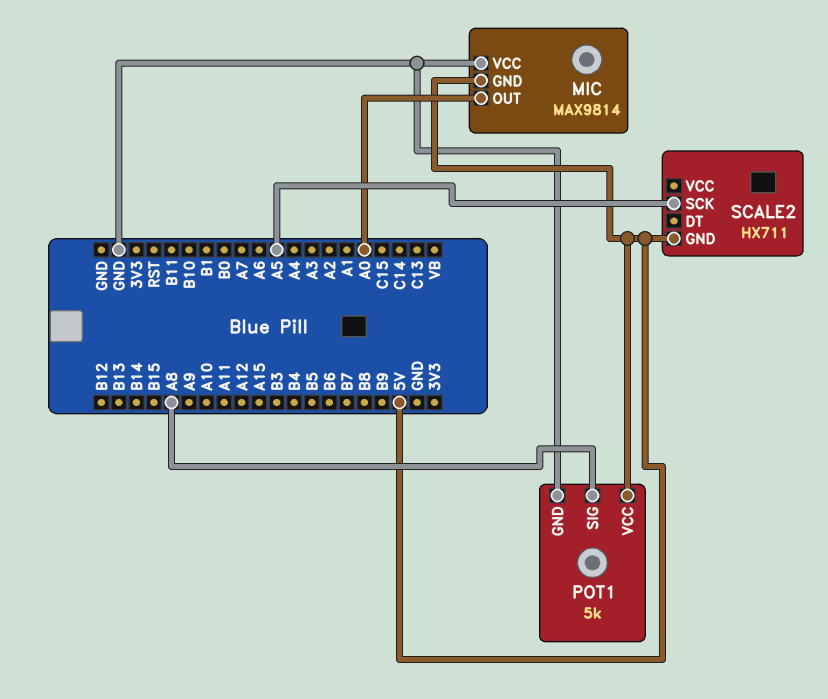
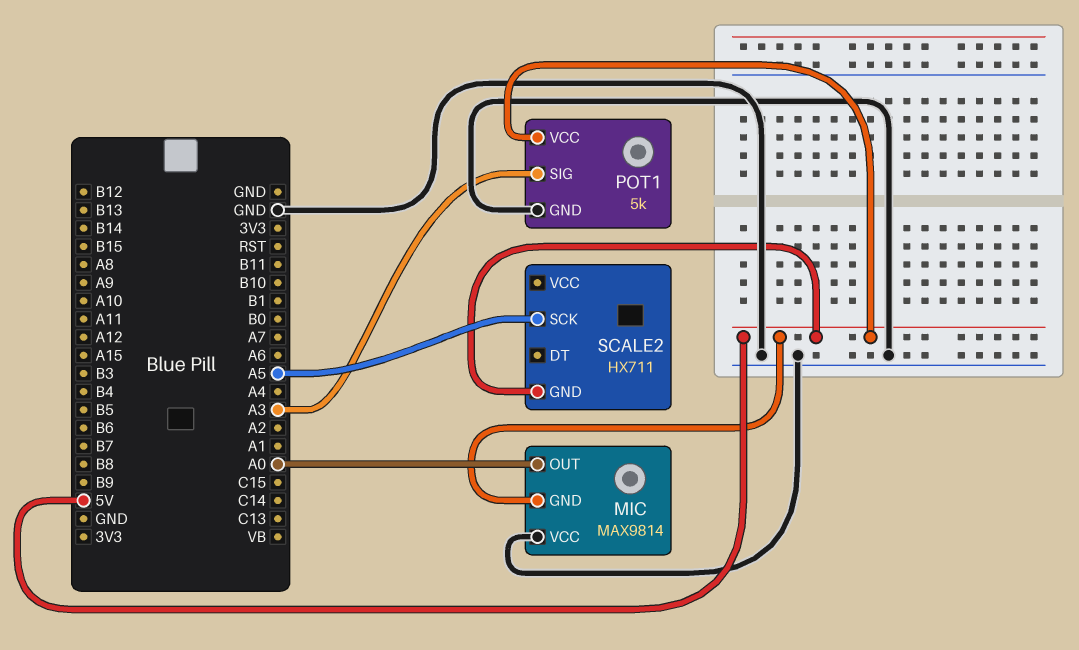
POT1 pin SIG: A8 -> A3

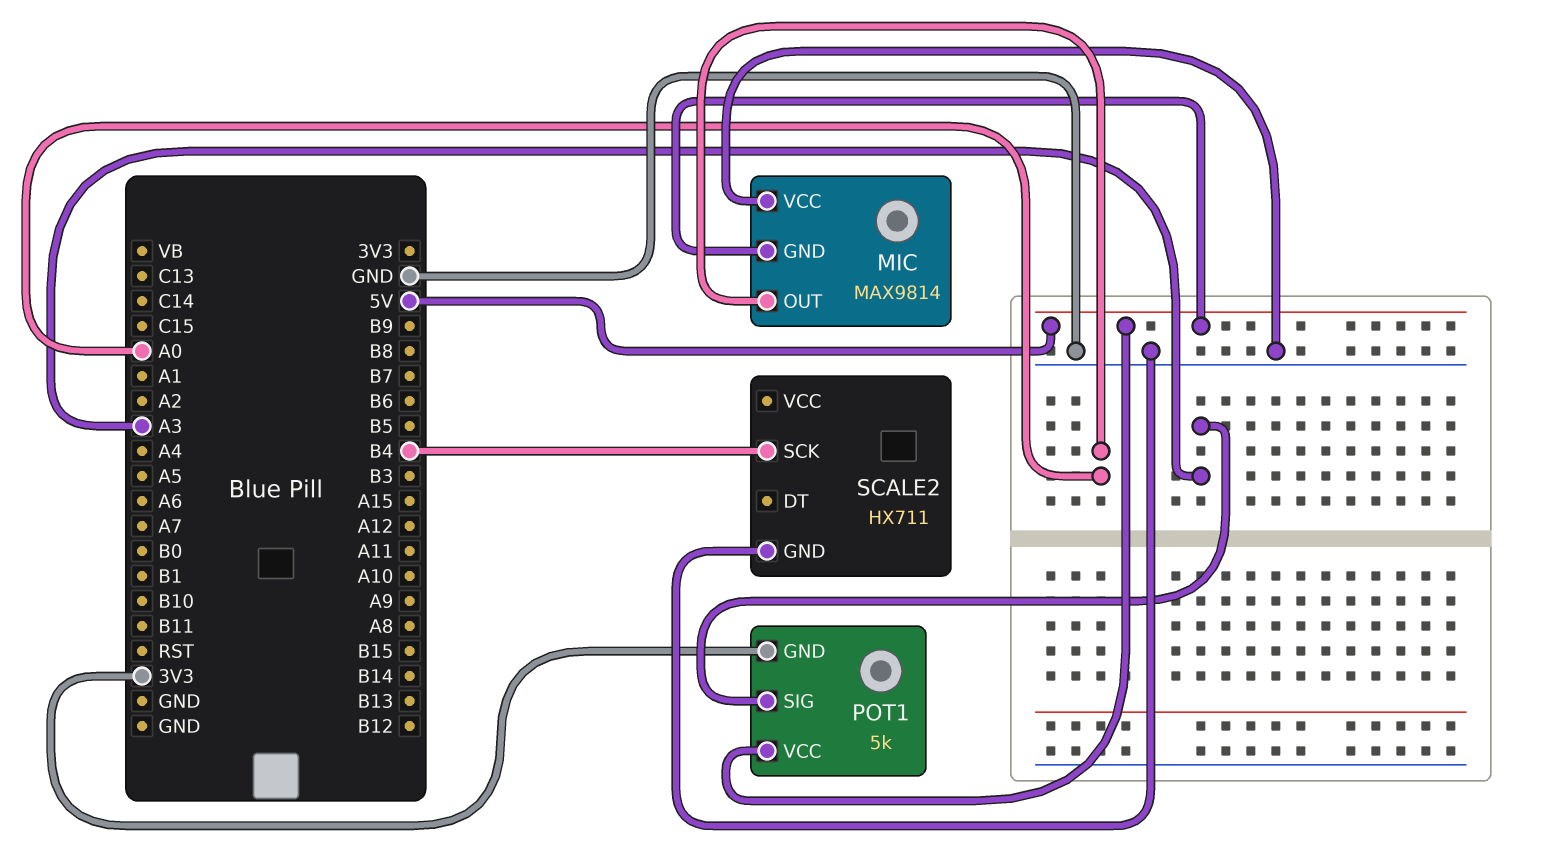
POT1 pin GND: GND -> 3V3
SCALE2 pin GND: 5V -> GND
SCALE2 pin SCK: A5 -> B4

